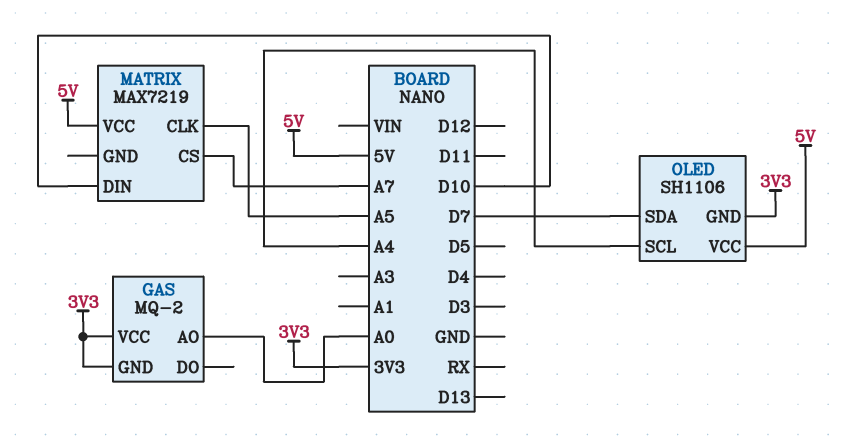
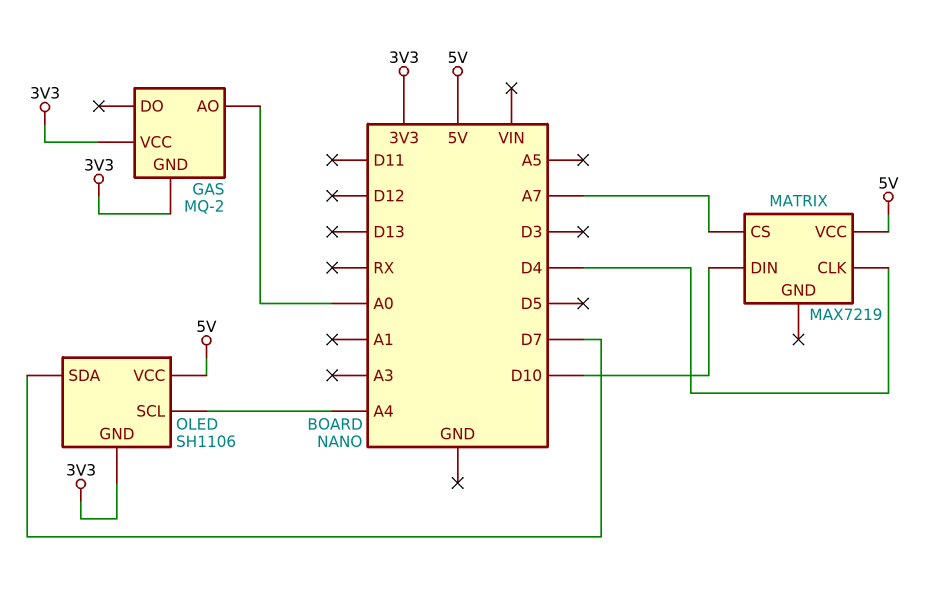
MATRIX pin CLK: A5 -> D4

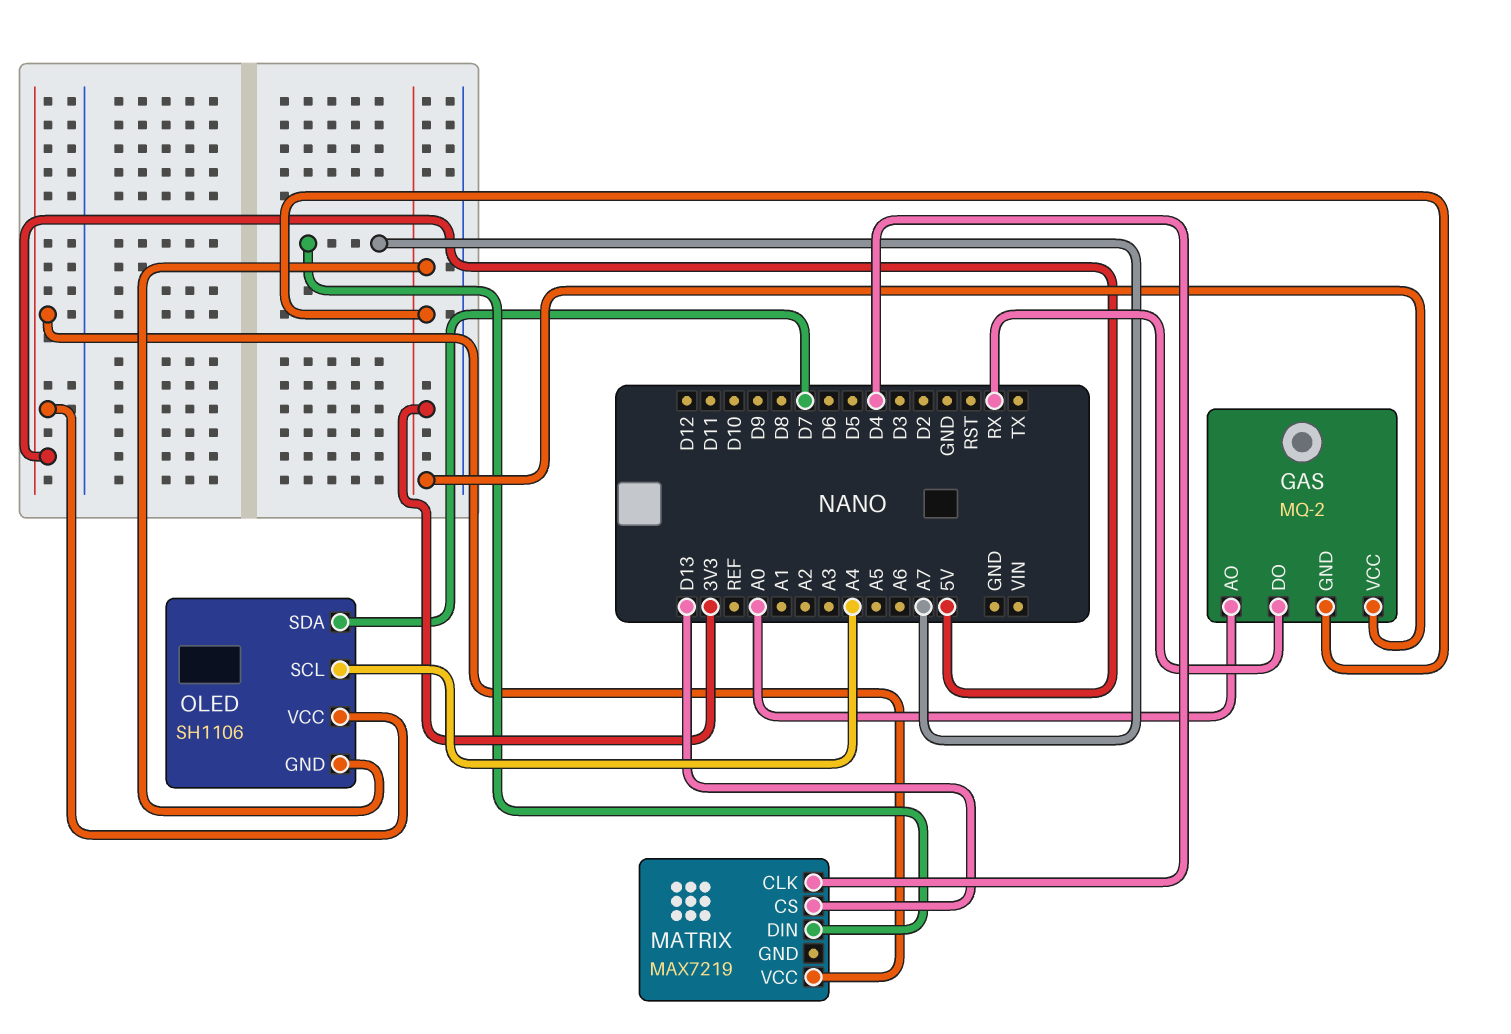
GAS pin DO: none -> RX
MATRIX pin CS: A7 -> D13
MATRIX pin DIN: D10 -> A7

